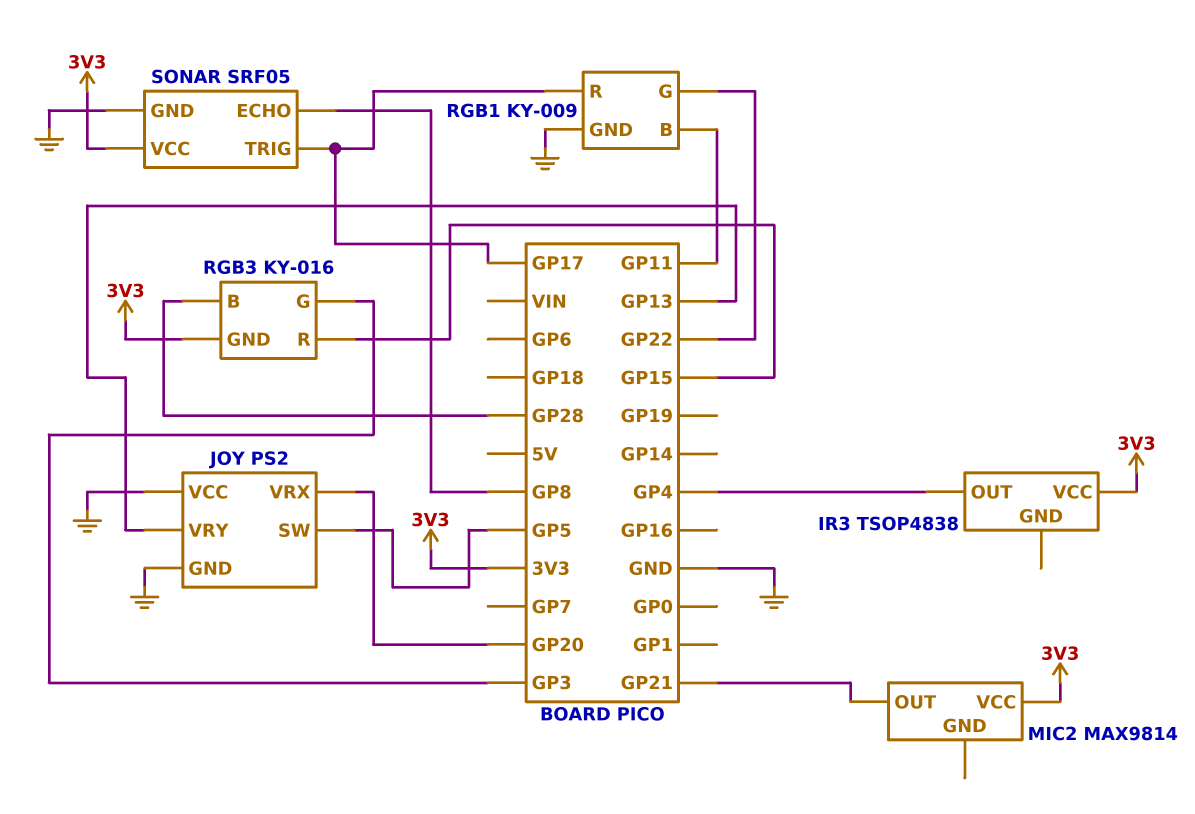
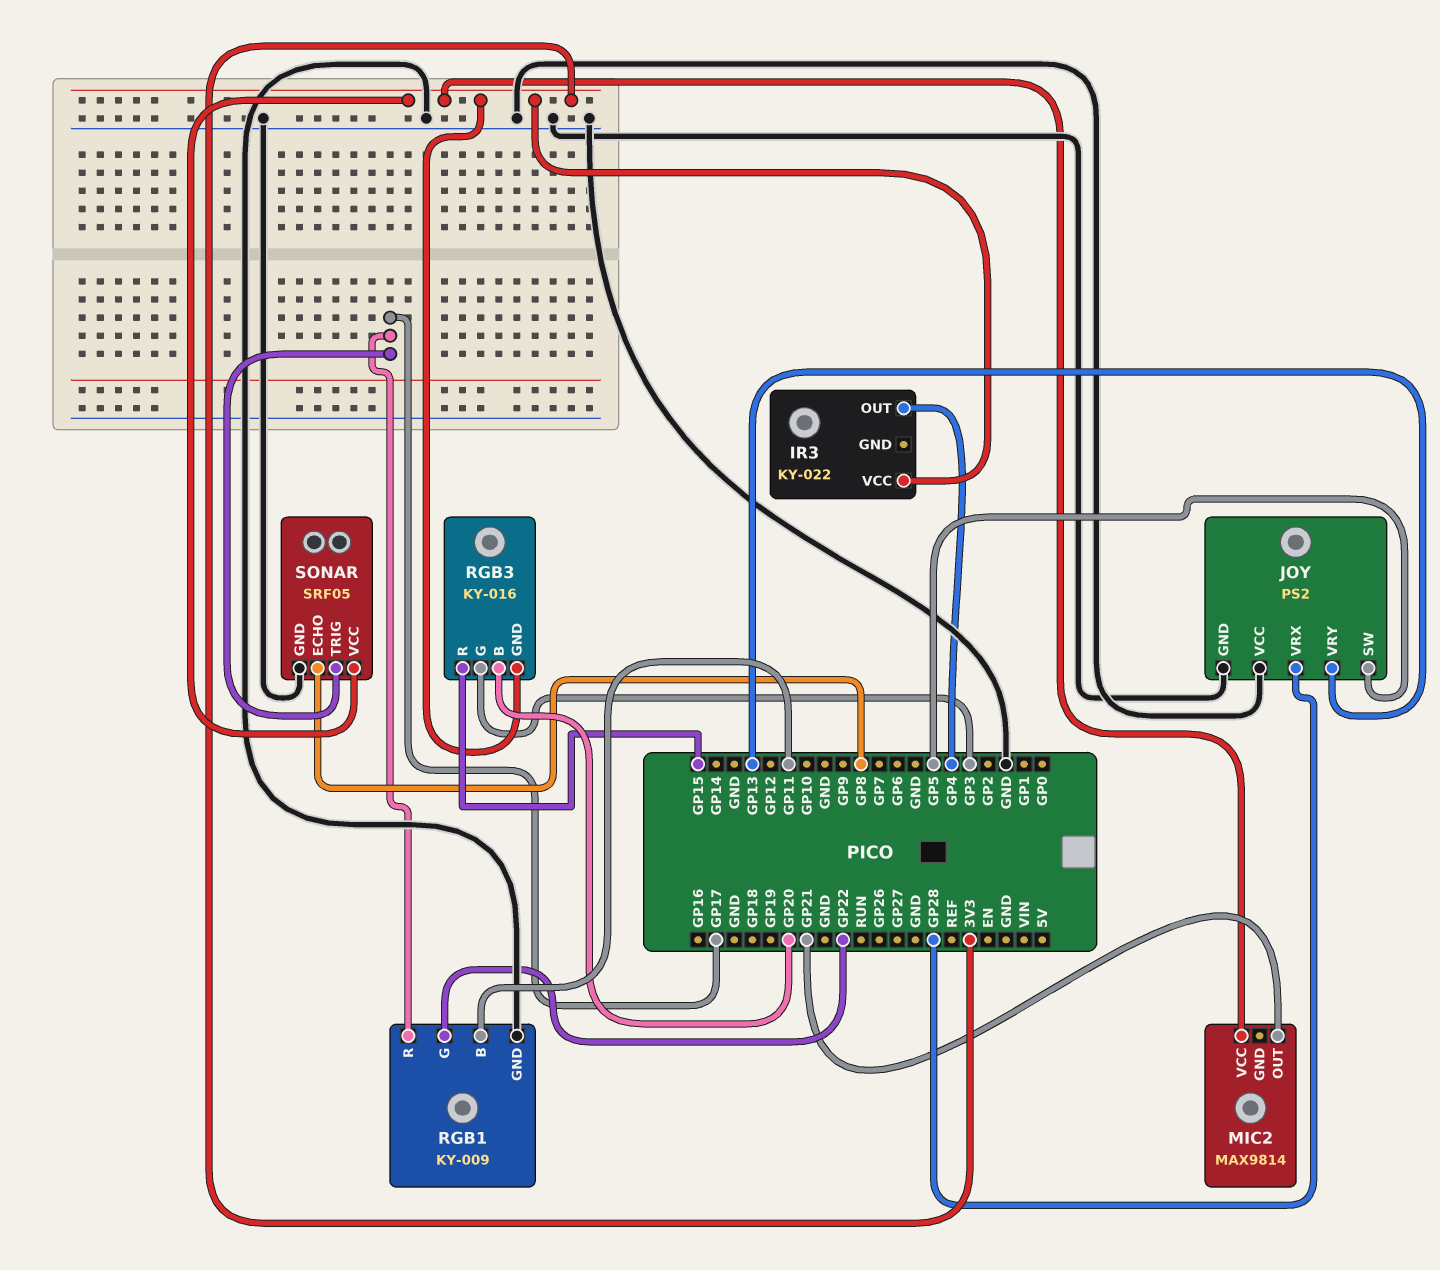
IR3: TSOP4838 -> KY-022
JOY pin VRX: GP20 -> GP28
RGB3 pin B: GP28 -> GP20

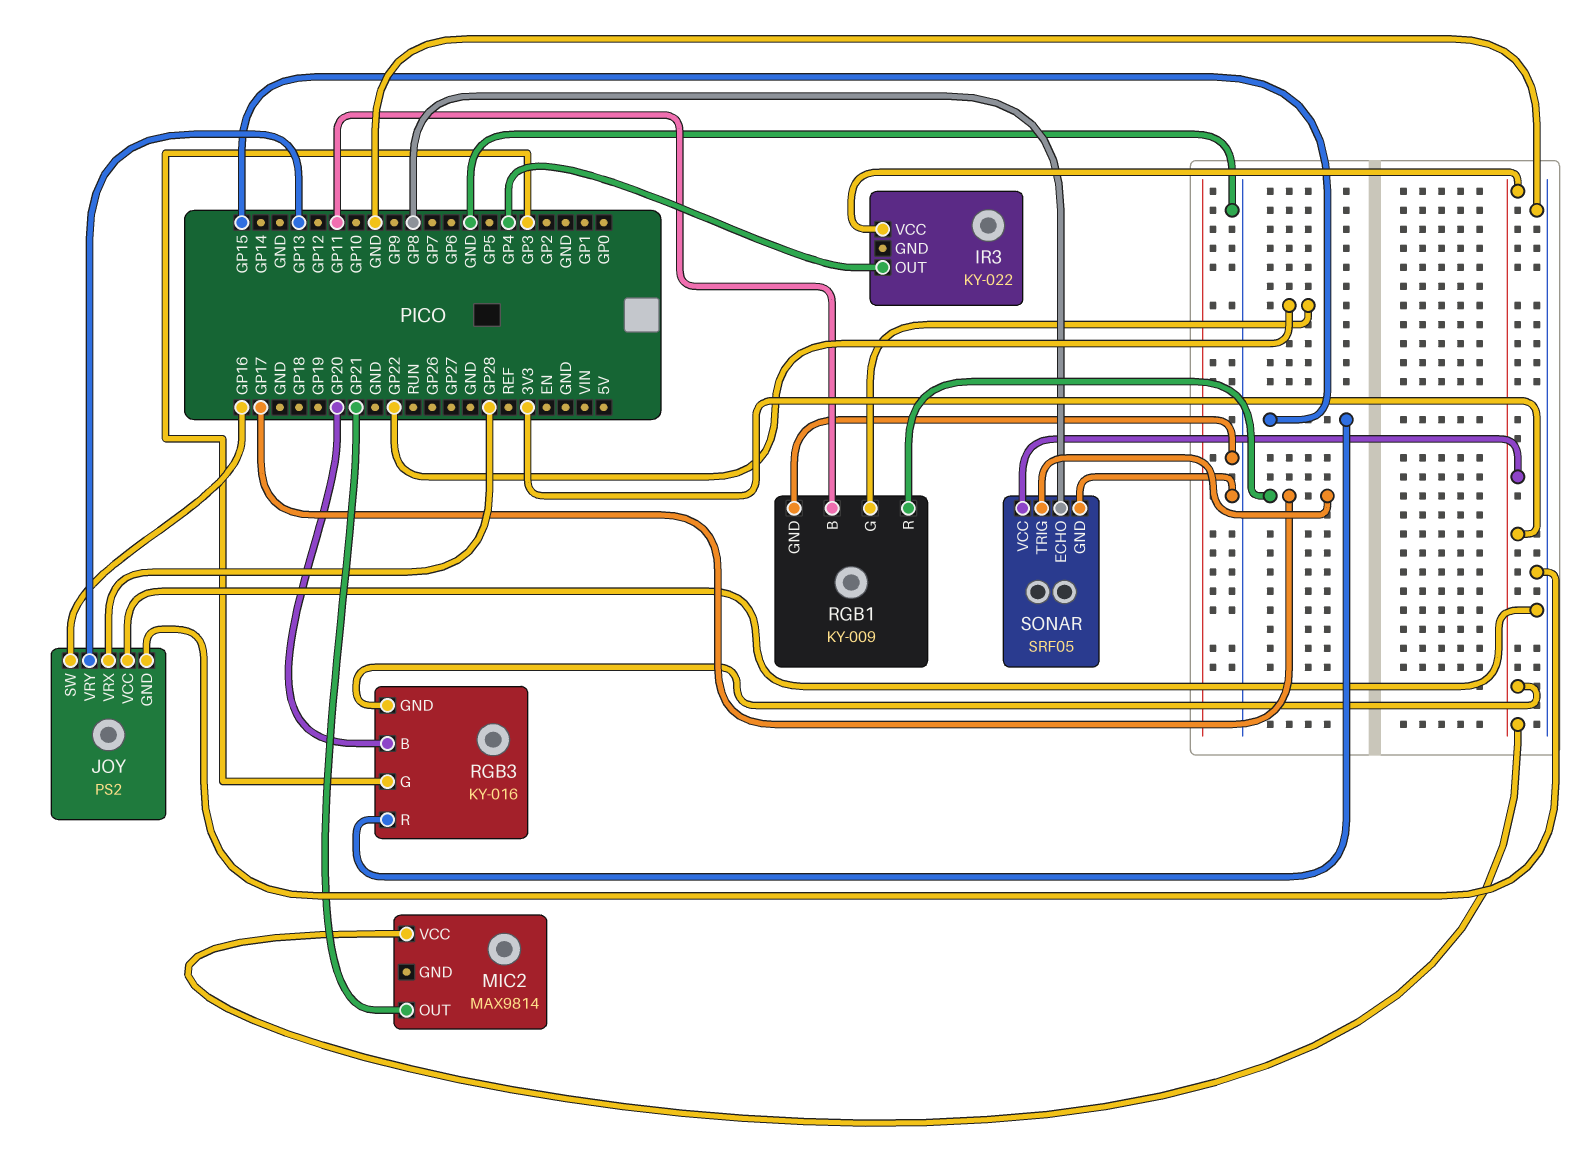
JOY pin SW: GP5 -> GP16

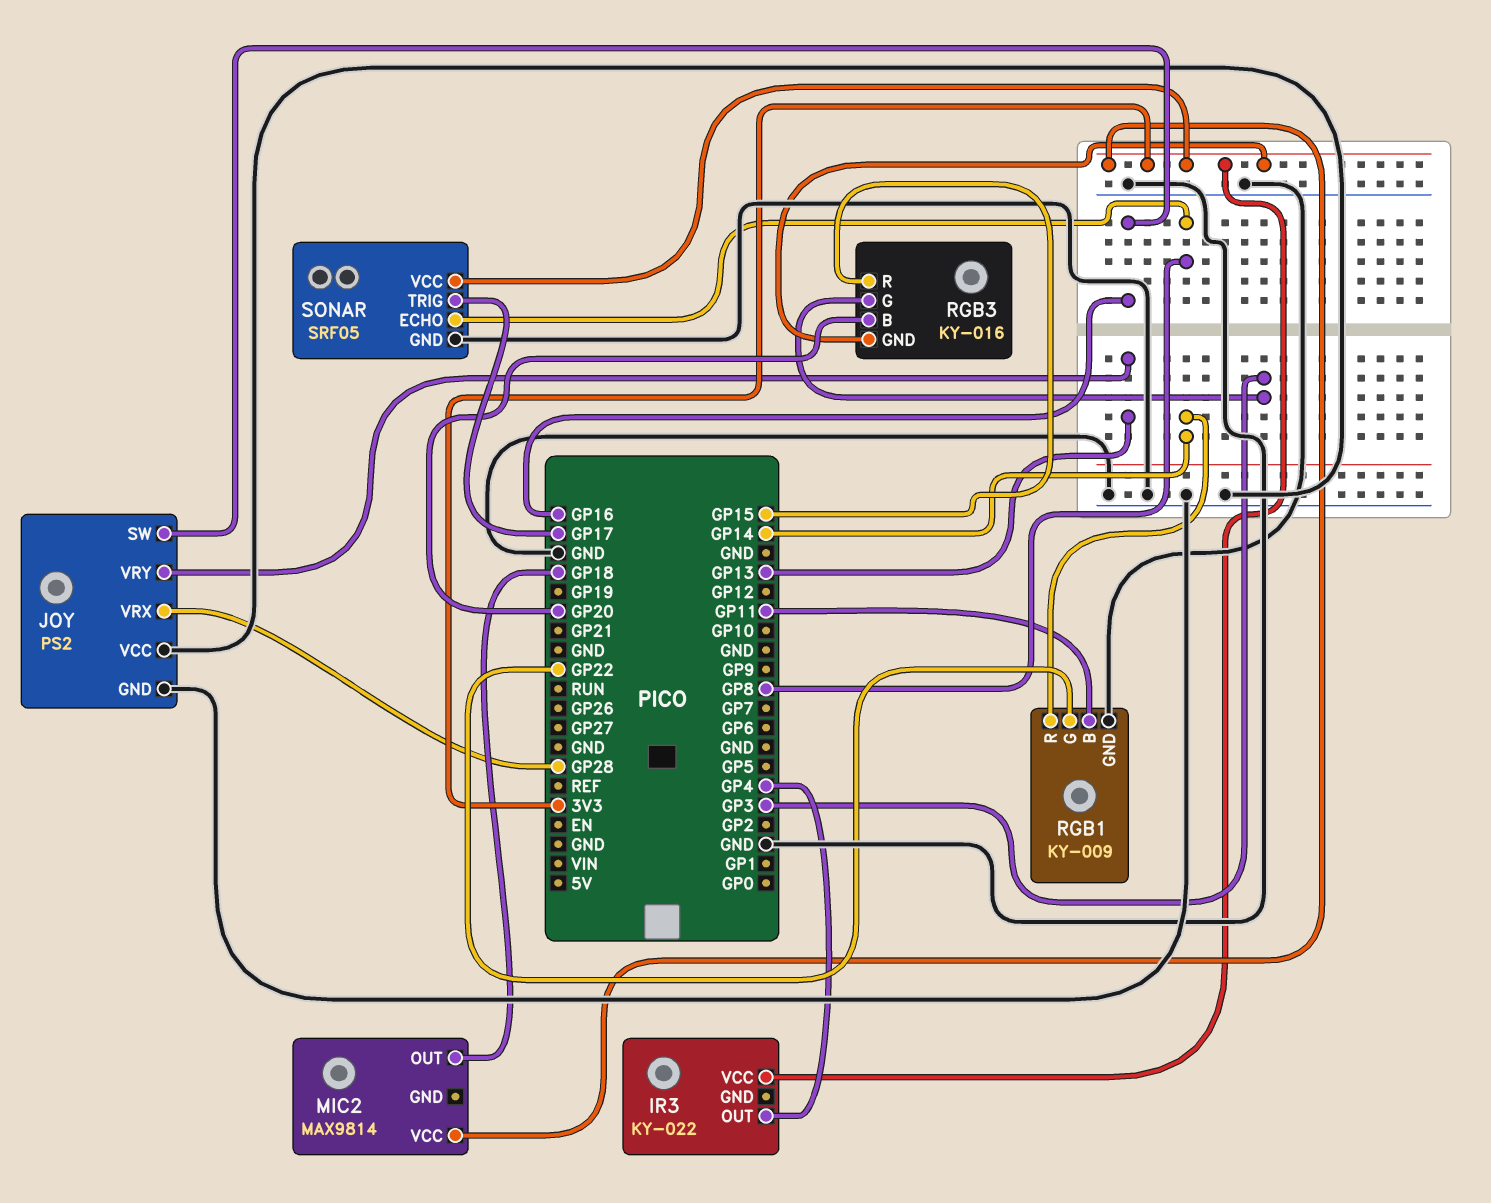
MIC2 pin OUT: GP21 -> GP18
RGB1 pin R: GP17 -> GP14

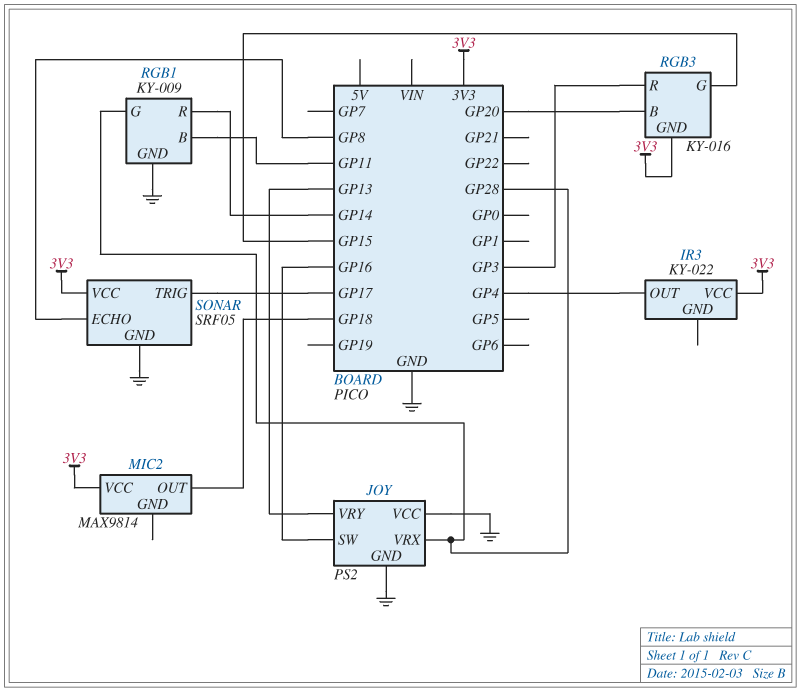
RGB1 pin G: GP22 -> GP28
RGB3 pin G: GP3 -> GP15
RGB3 pin R: GP15 -> GP3

